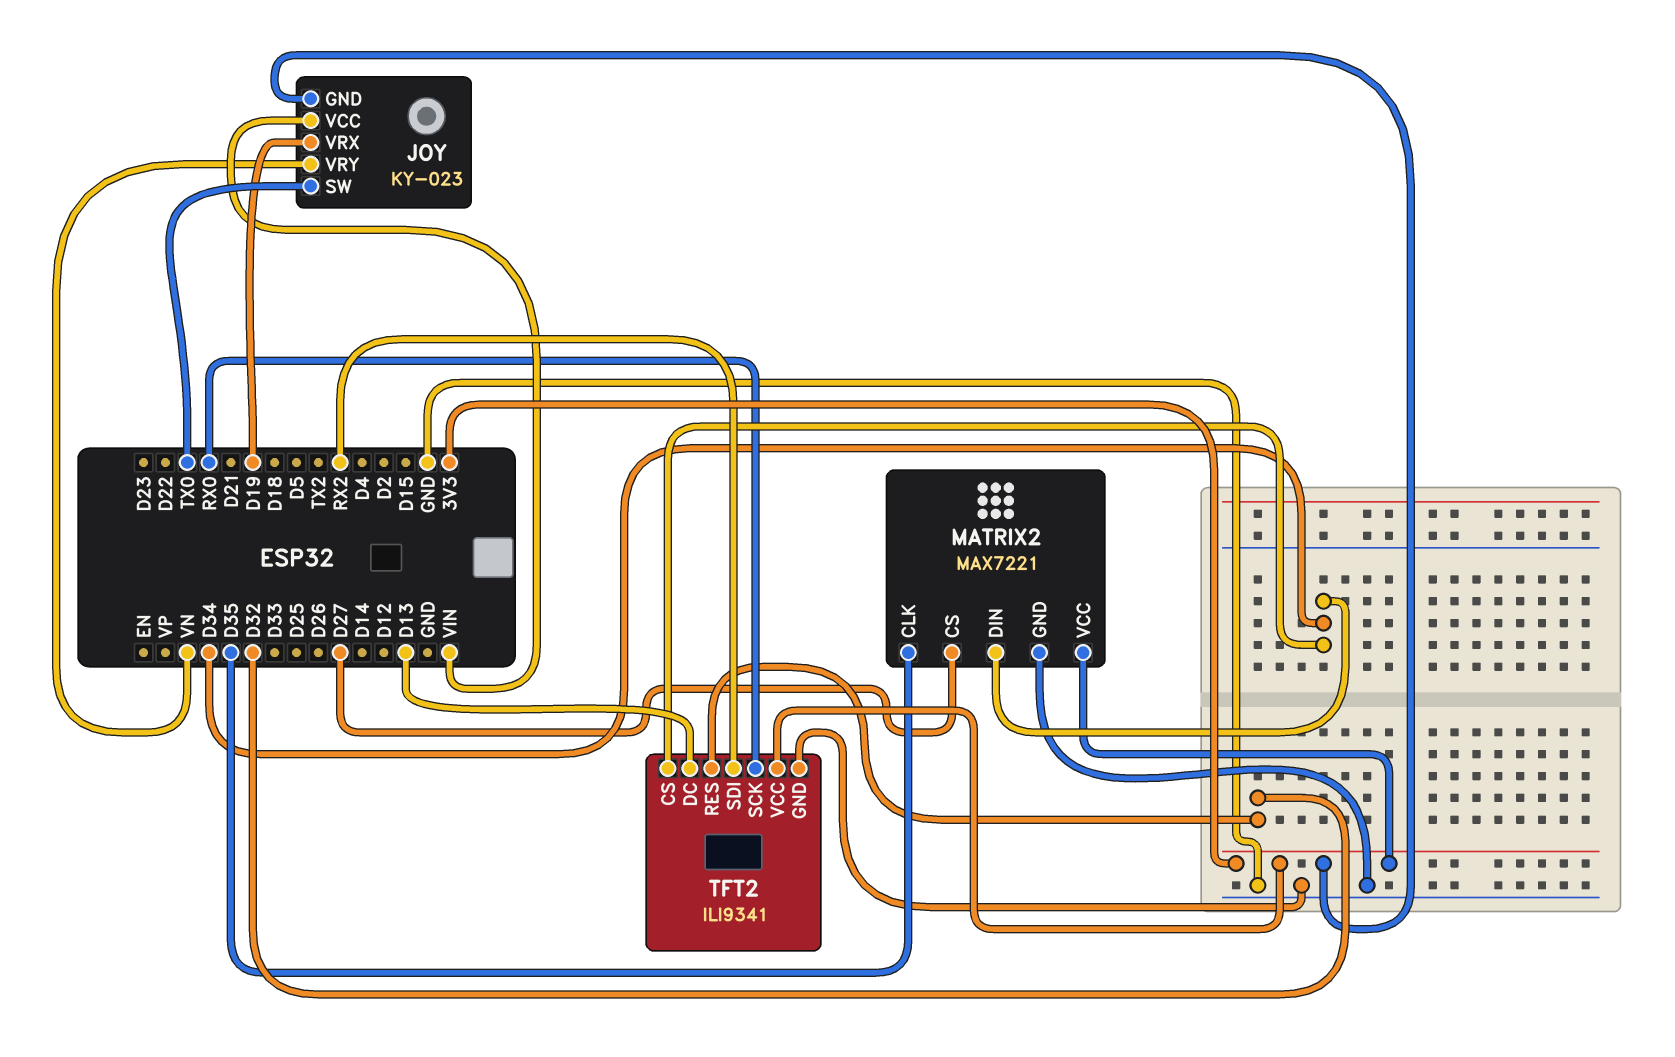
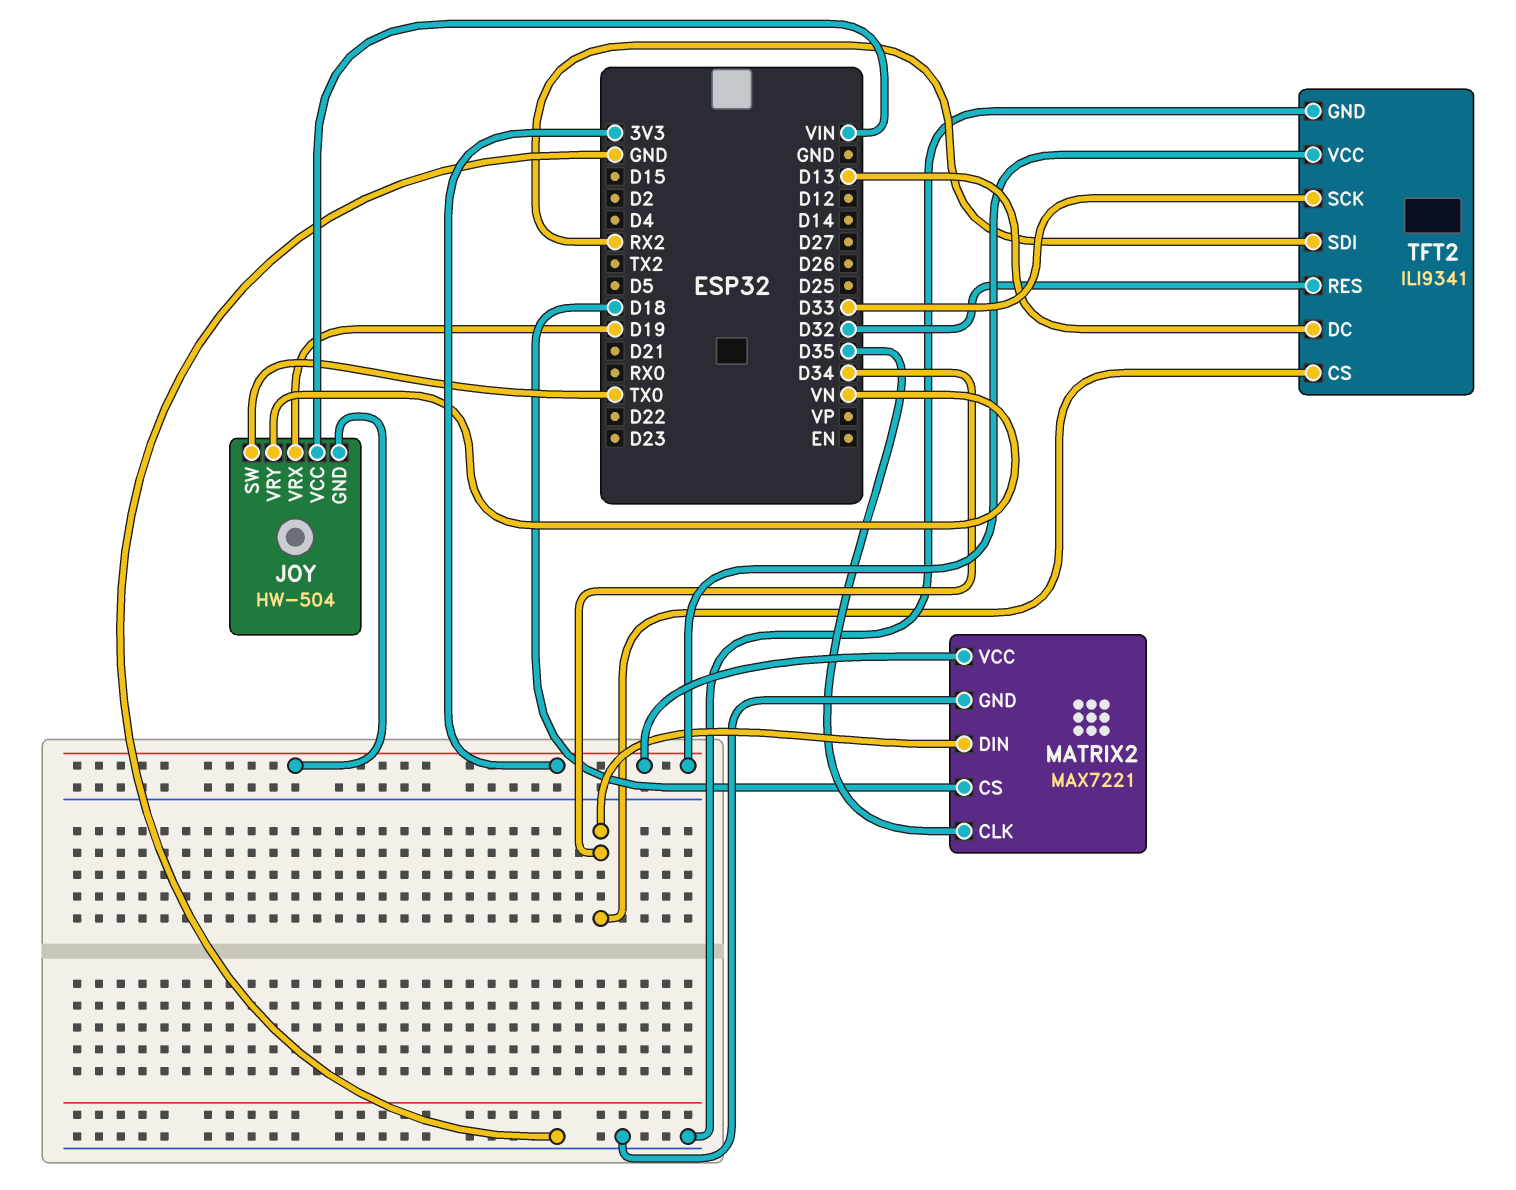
JOY: KY-023 -> HW-504
MATRIX2 pin CS: D27 -> D18
TFT2 pin SCK: RX0 -> D33

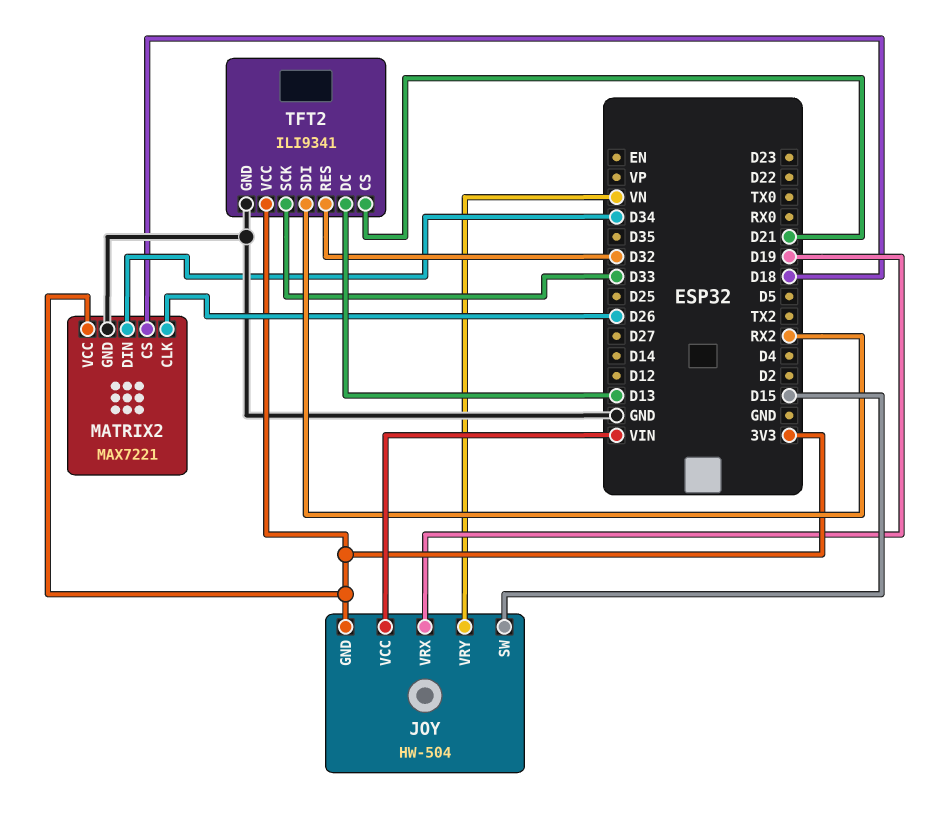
JOY pin SW: TX0 -> D15
MATRIX2 pin CLK: D35 -> D26
TFT2 pin CS: D34 -> D21

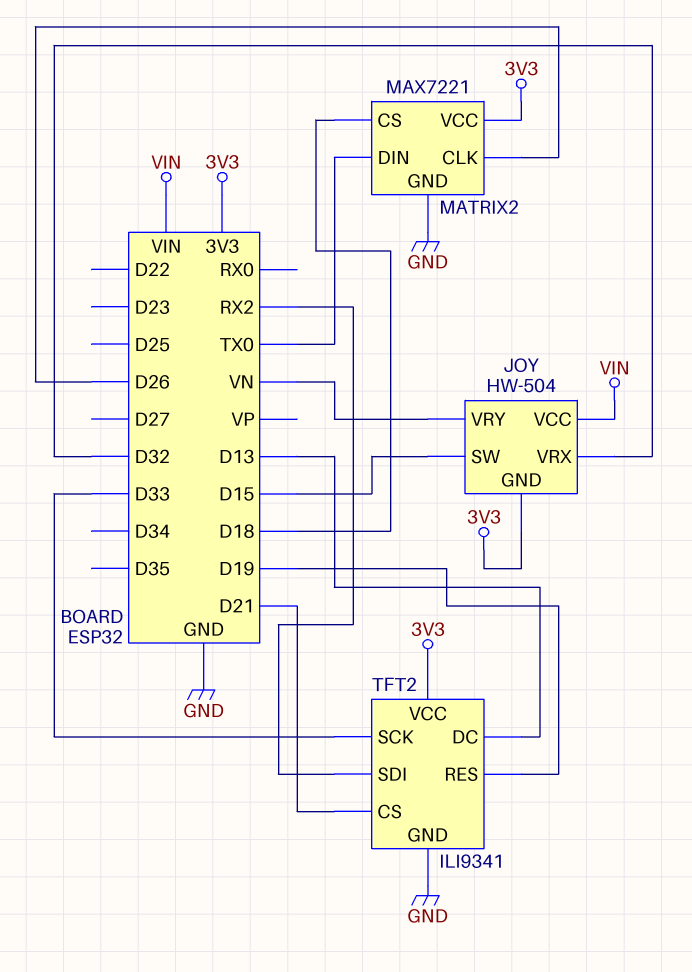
JOY pin VRX: D19 -> D32
MATRIX2 pin DIN: D34 -> TX0
TFT2 pin RES: D32 -> D19

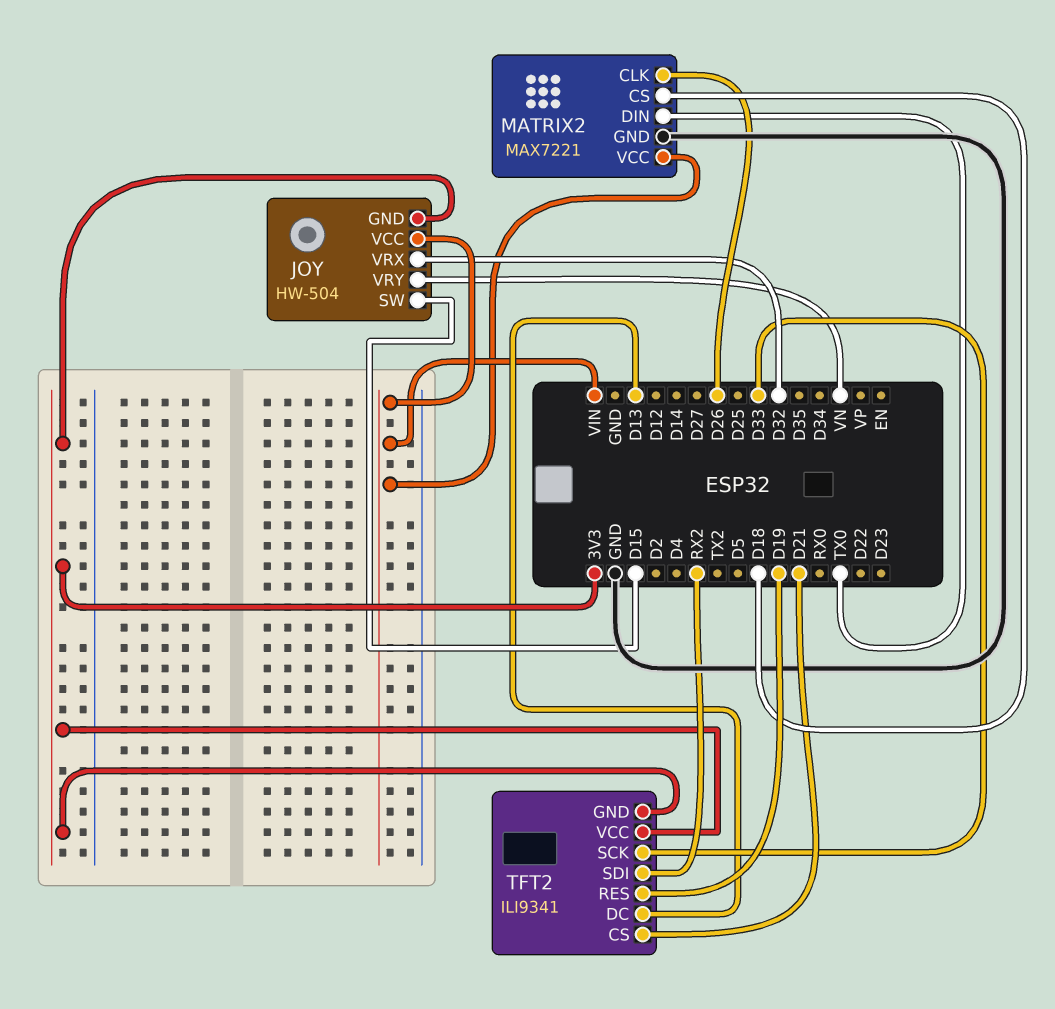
MATRIX2 pin VCC: 3V3 -> VIN
TFT2 pin GND: GND -> 3V3

